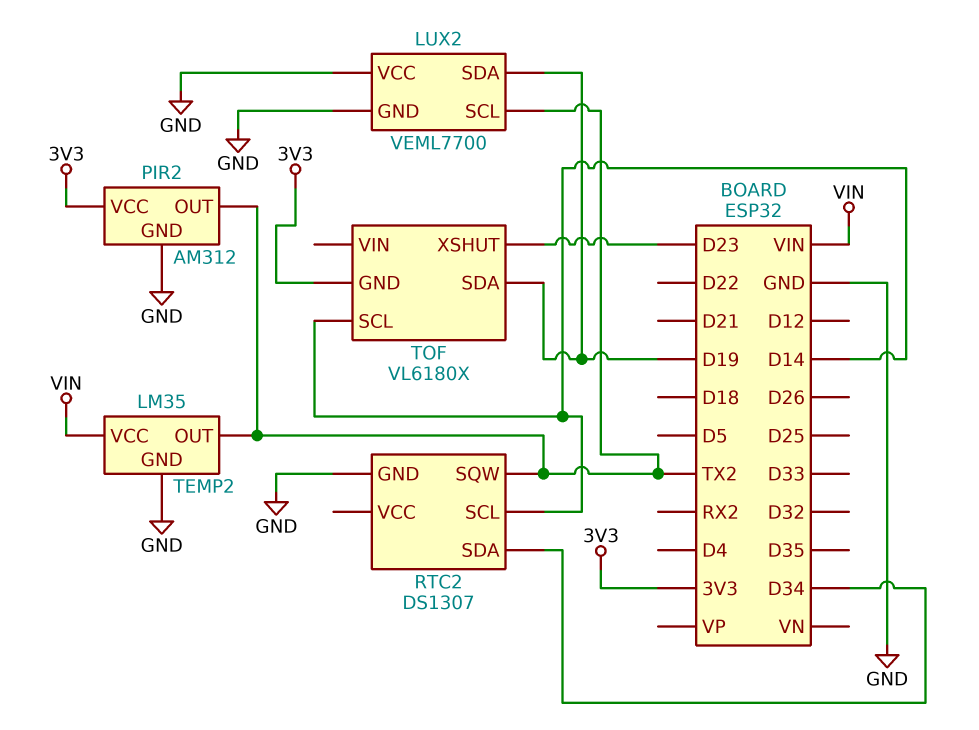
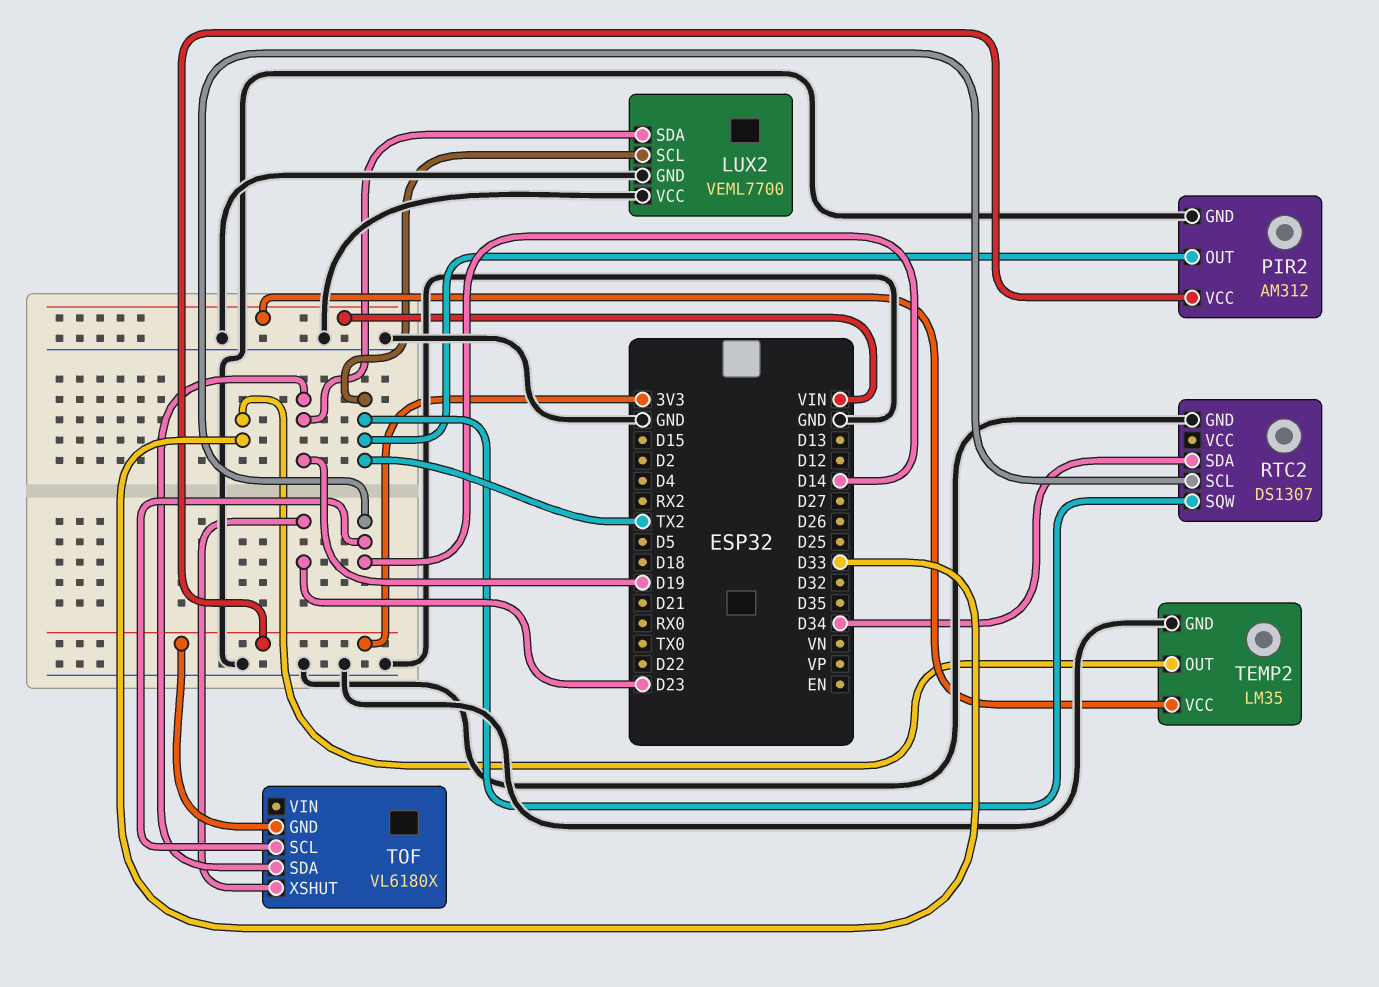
TEMP2 pin OUT: TX2 -> D33

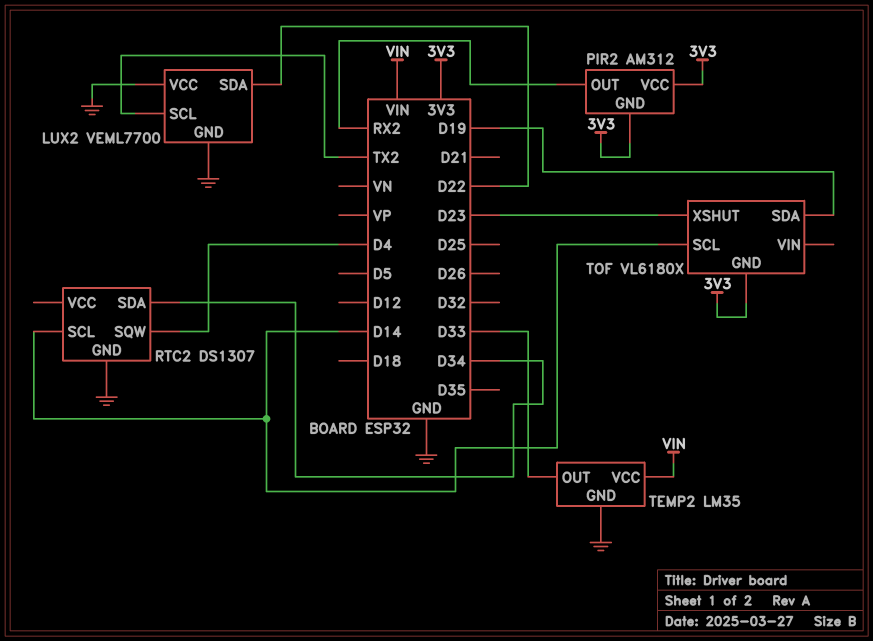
LUX2 pin SDA: D19 -> D22
PIR2 pin GND: GND -> 3V3
PIR2 pin OUT: TX2 -> RX2
RTC2 pin SQW: TX2 -> D4

